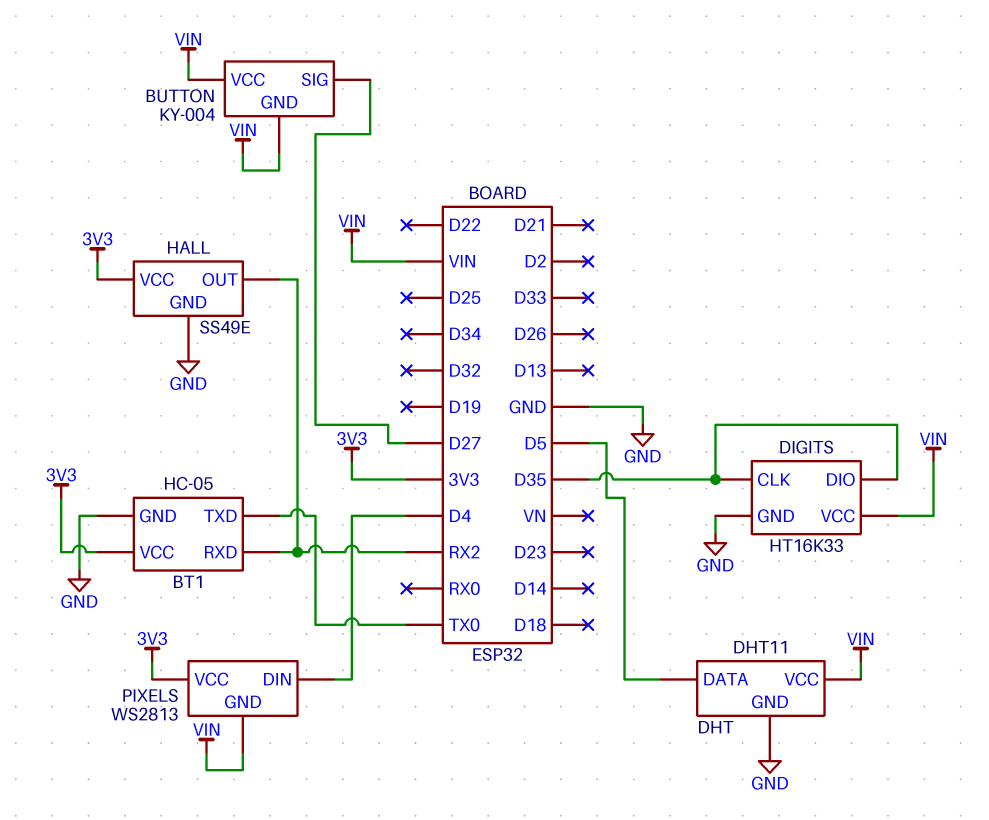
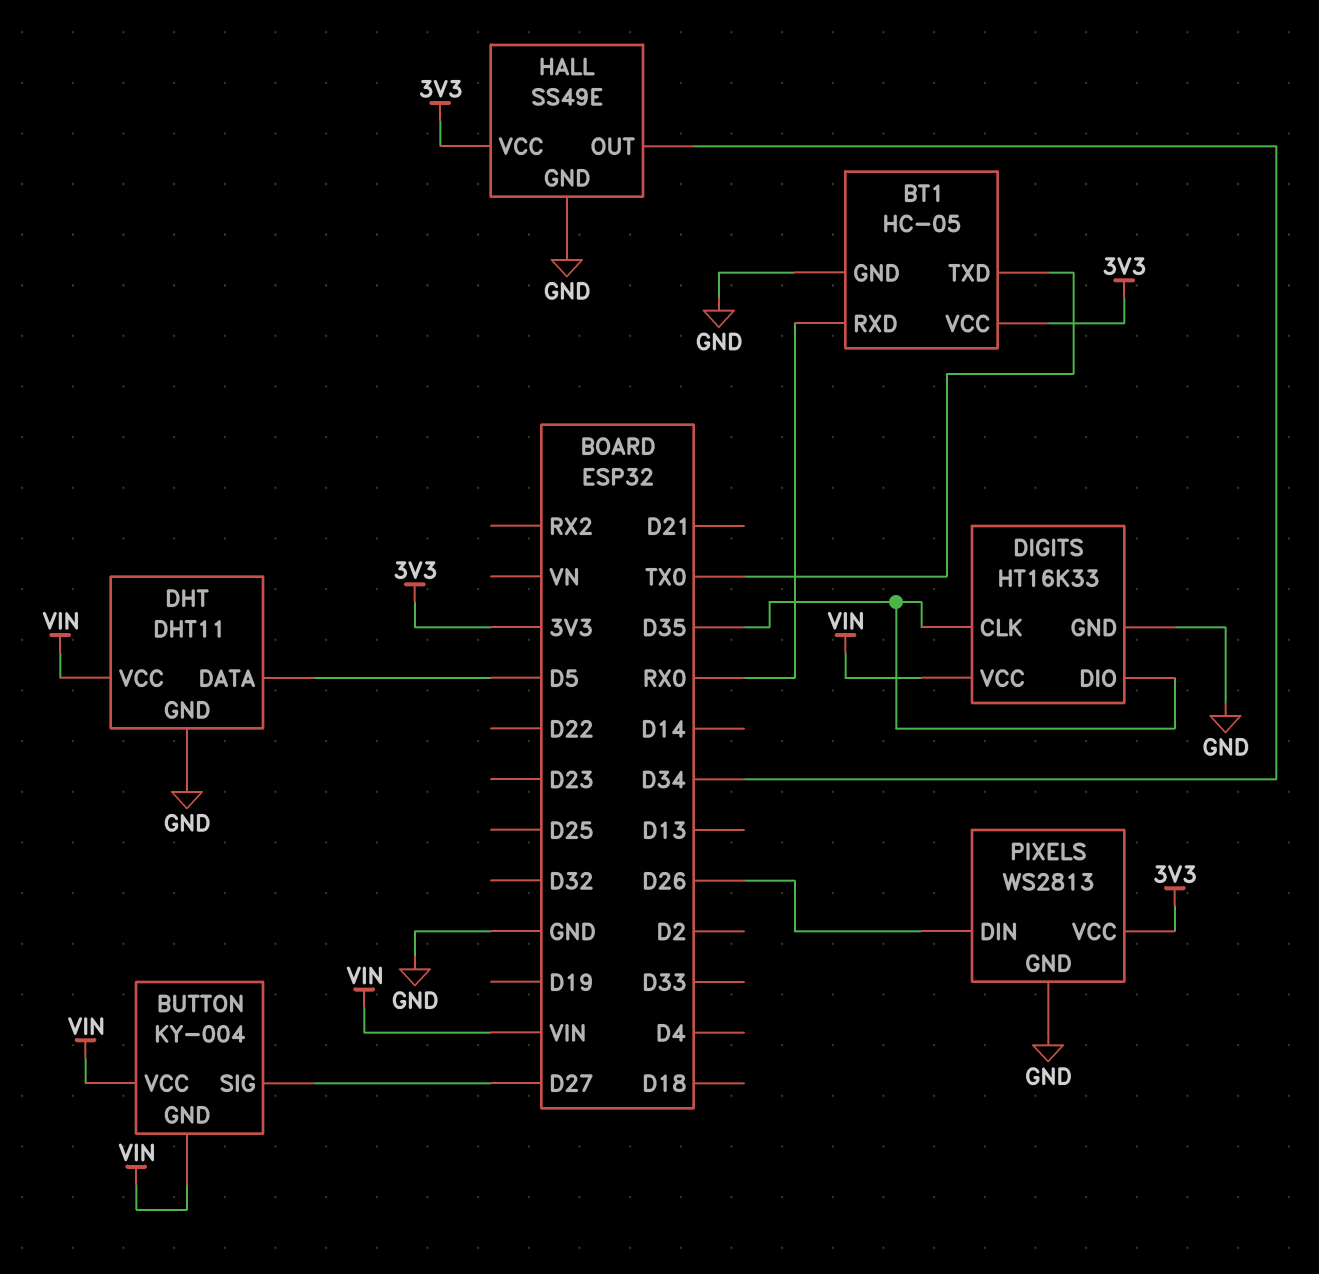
BT1 pin RXD: RX2 -> RX0
HALL pin OUT: RX2 -> D34
PIXELS pin DIN: D4 -> D26
PIXELS pin GND: VIN -> GND

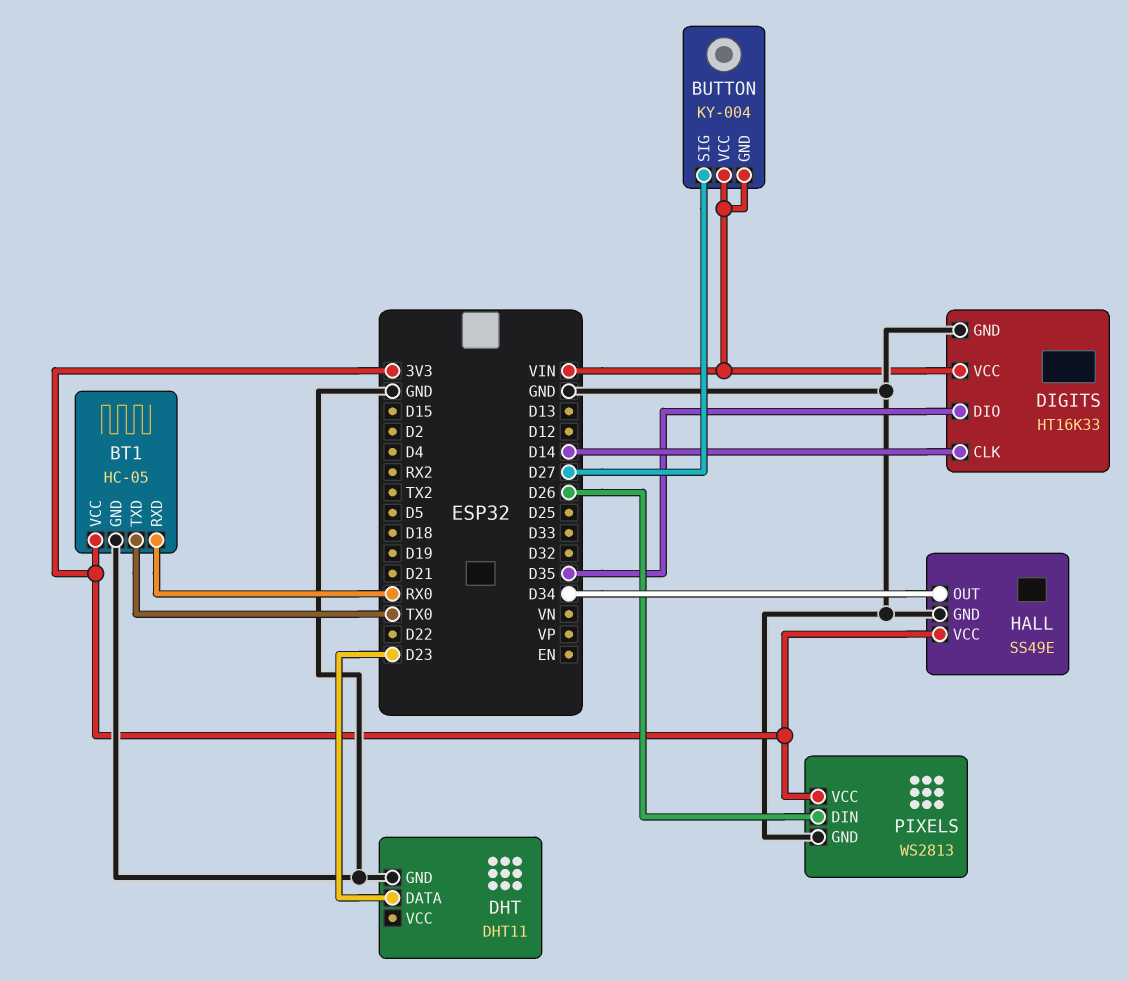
DHT pin DATA: D5 -> D23
DHT pin VCC: VIN -> none
DIGITS pin CLK: D35 -> D14

